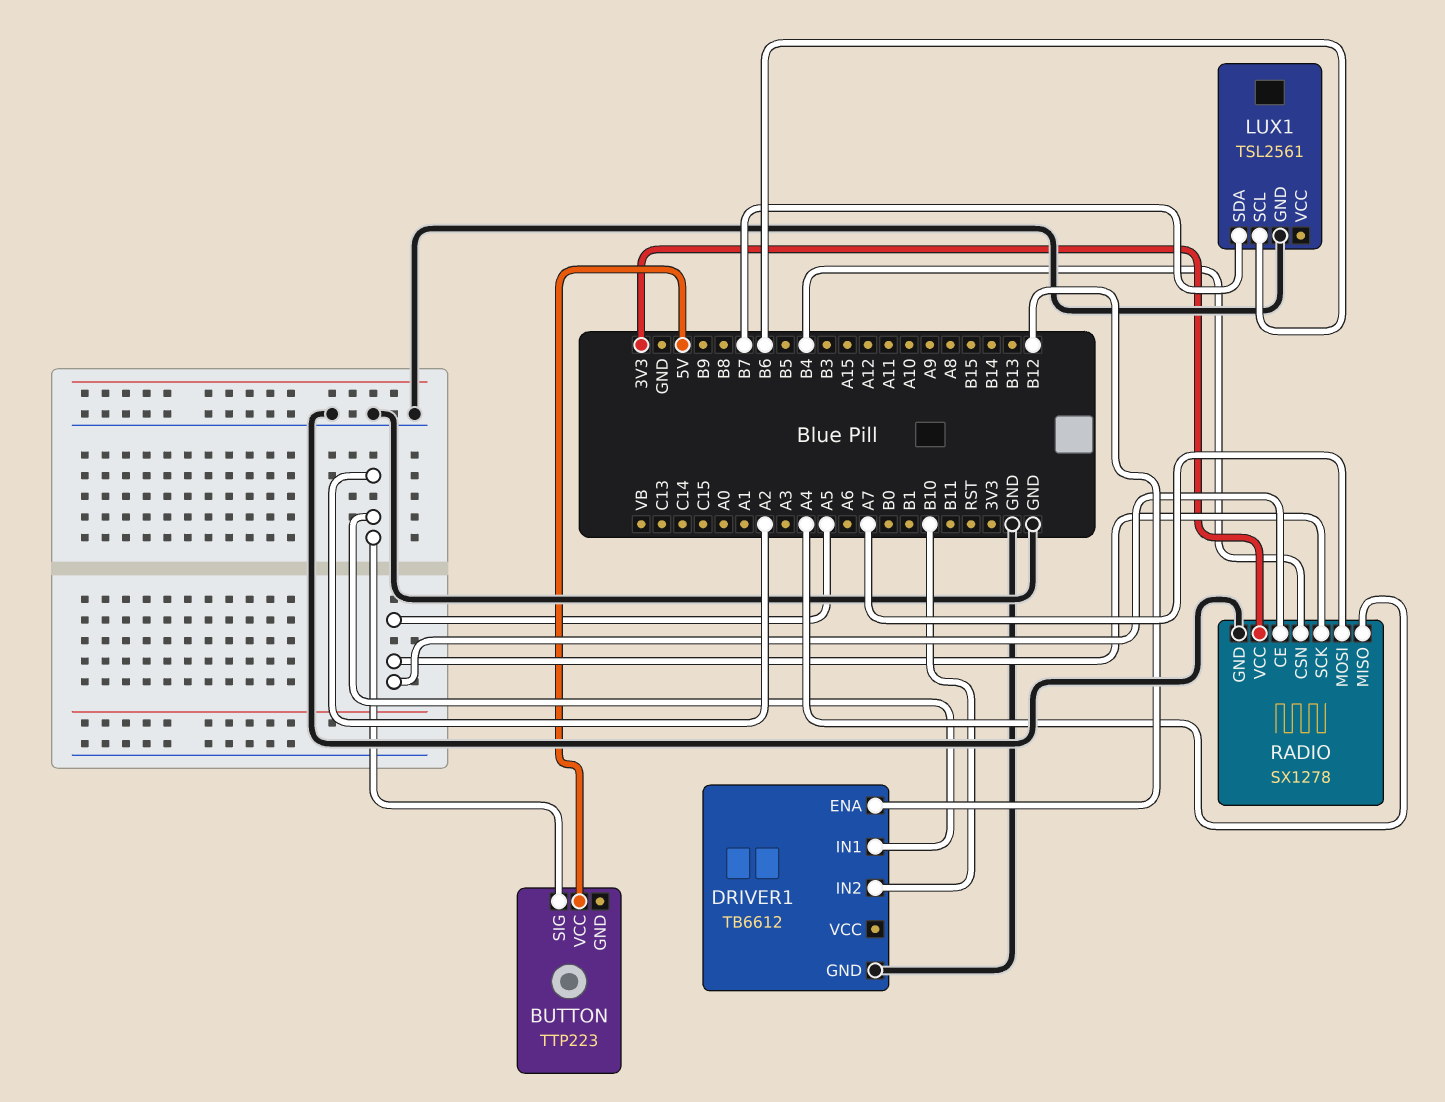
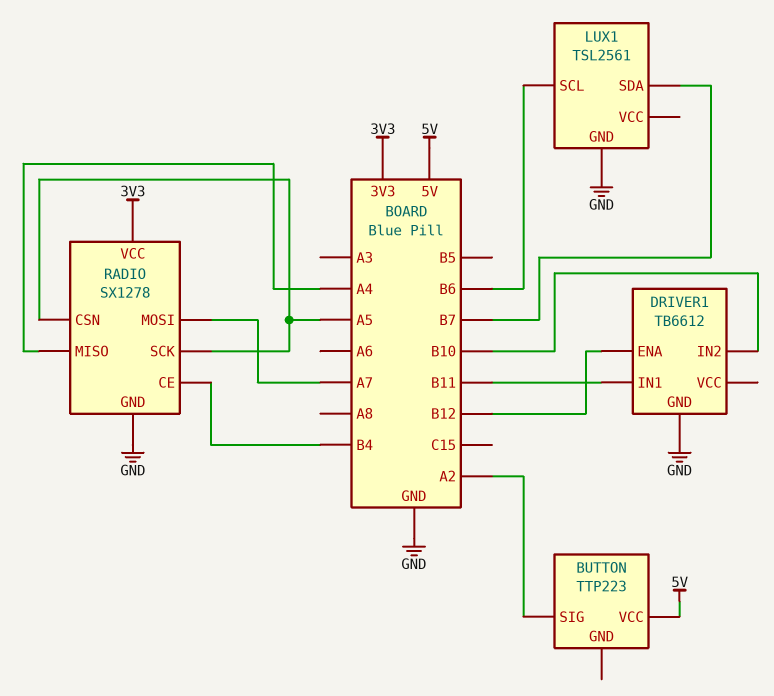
DRIVER1 pin IN1: A2 -> B11
RADIO pin CE: A5 -> B4
RADIO pin CSN: B4 -> A5

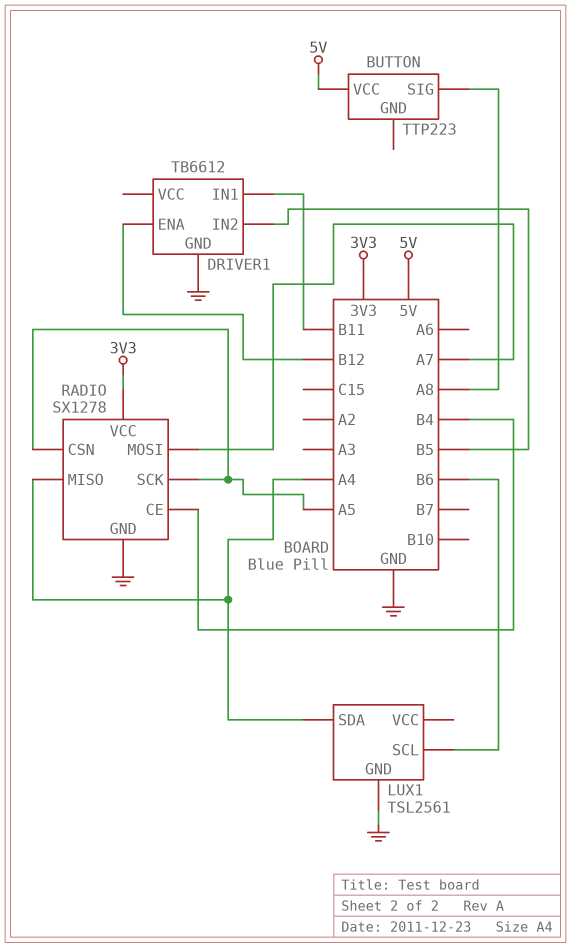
BUTTON pin SIG: A2 -> A8
DRIVER1 pin IN2: B10 -> B5
LUX1 pin SDA: B7 -> A4

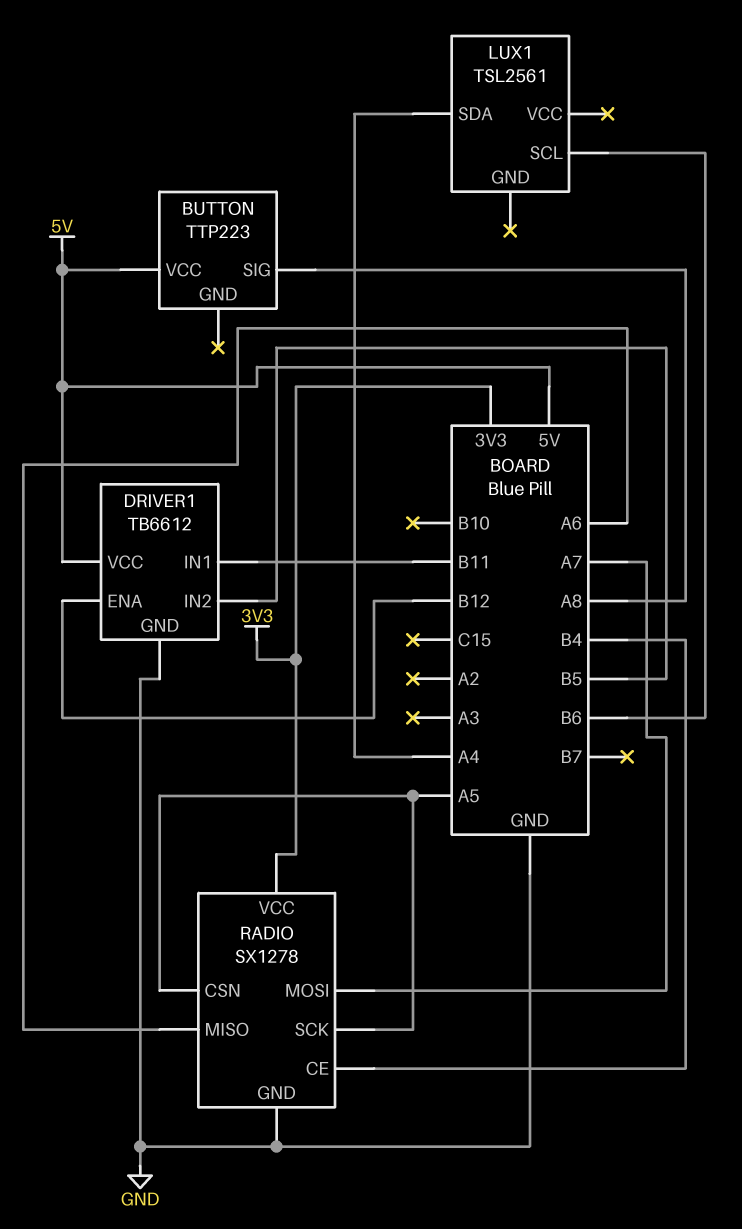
DRIVER1 pin VCC: none -> 5V
LUX1 pin GND: GND -> none
RADIO pin MISO: A4 -> A6

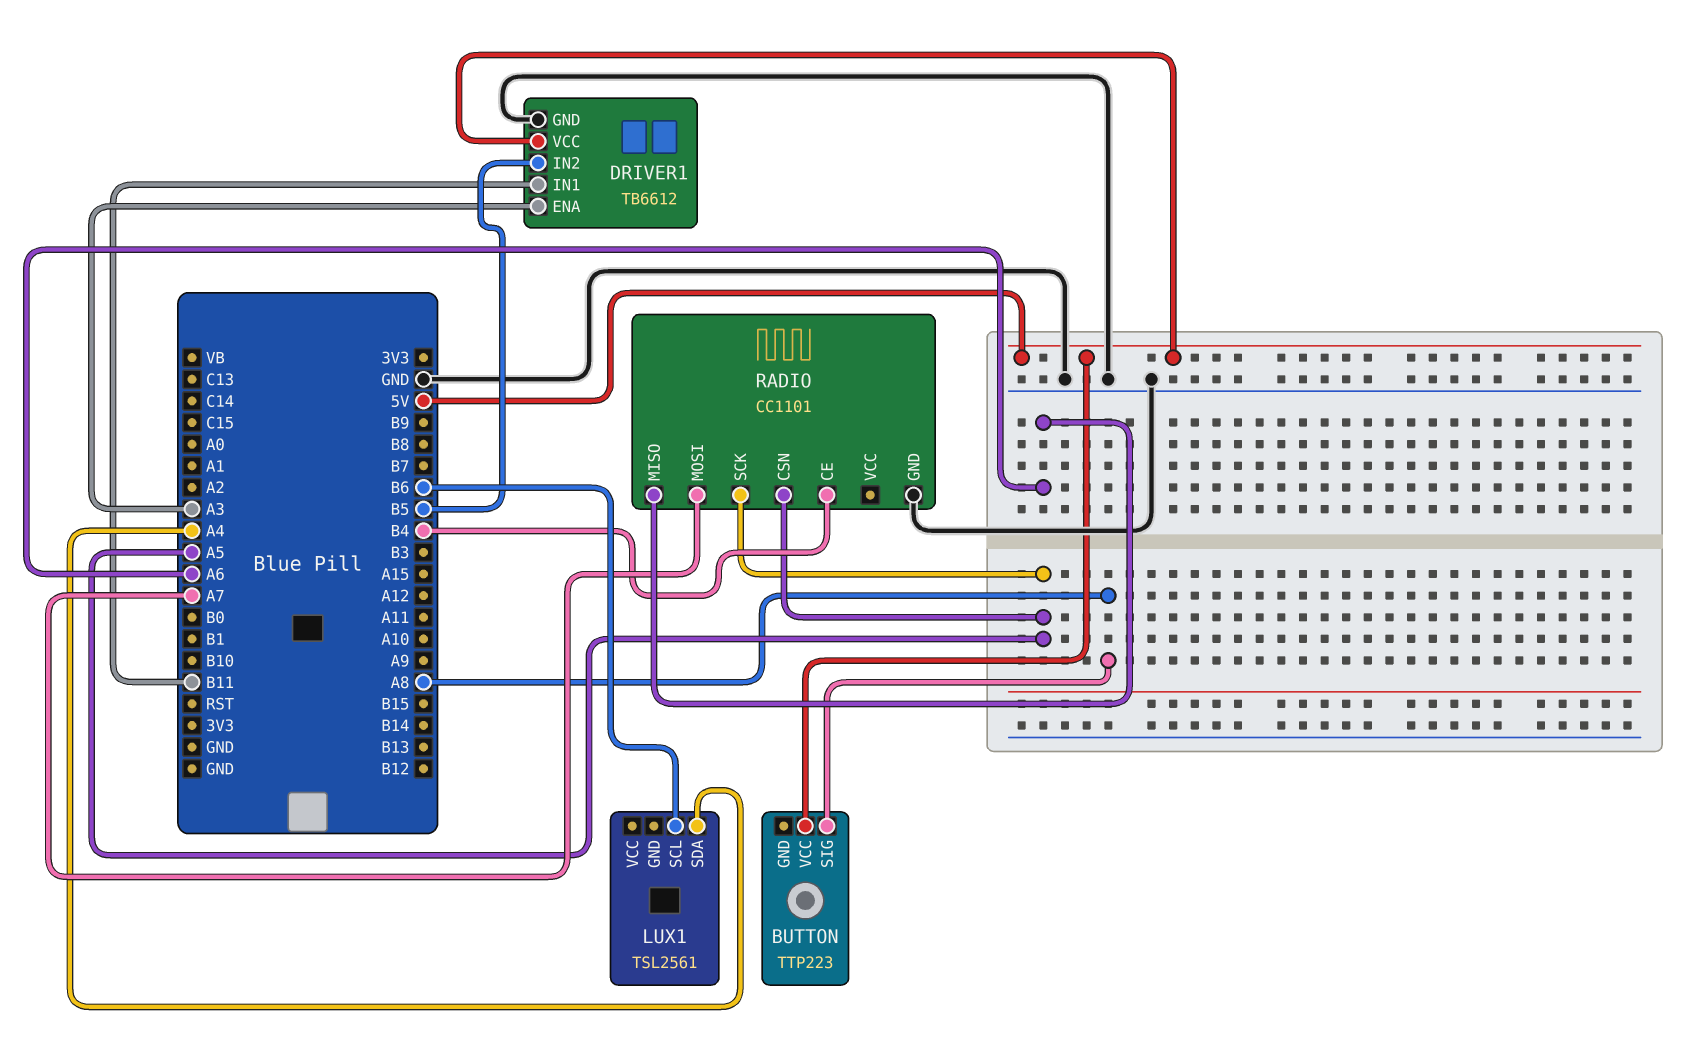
DRIVER1 pin ENA: B12 -> A3
RADIO: SX1278 -> CC1101
RADIO pin VCC: 3V3 -> none

